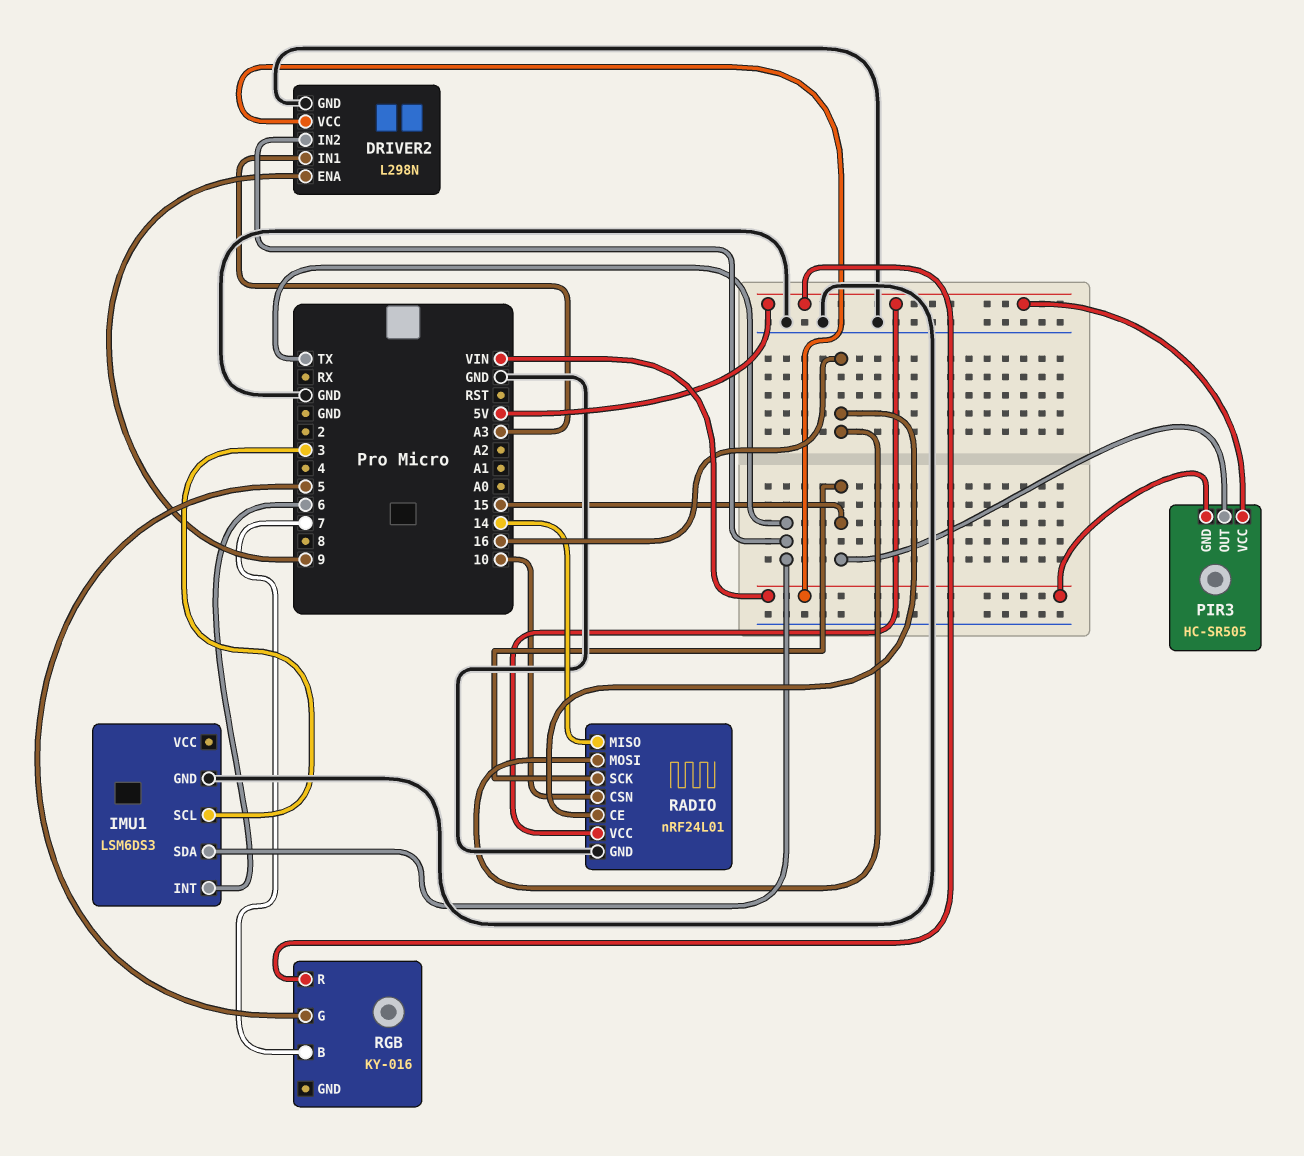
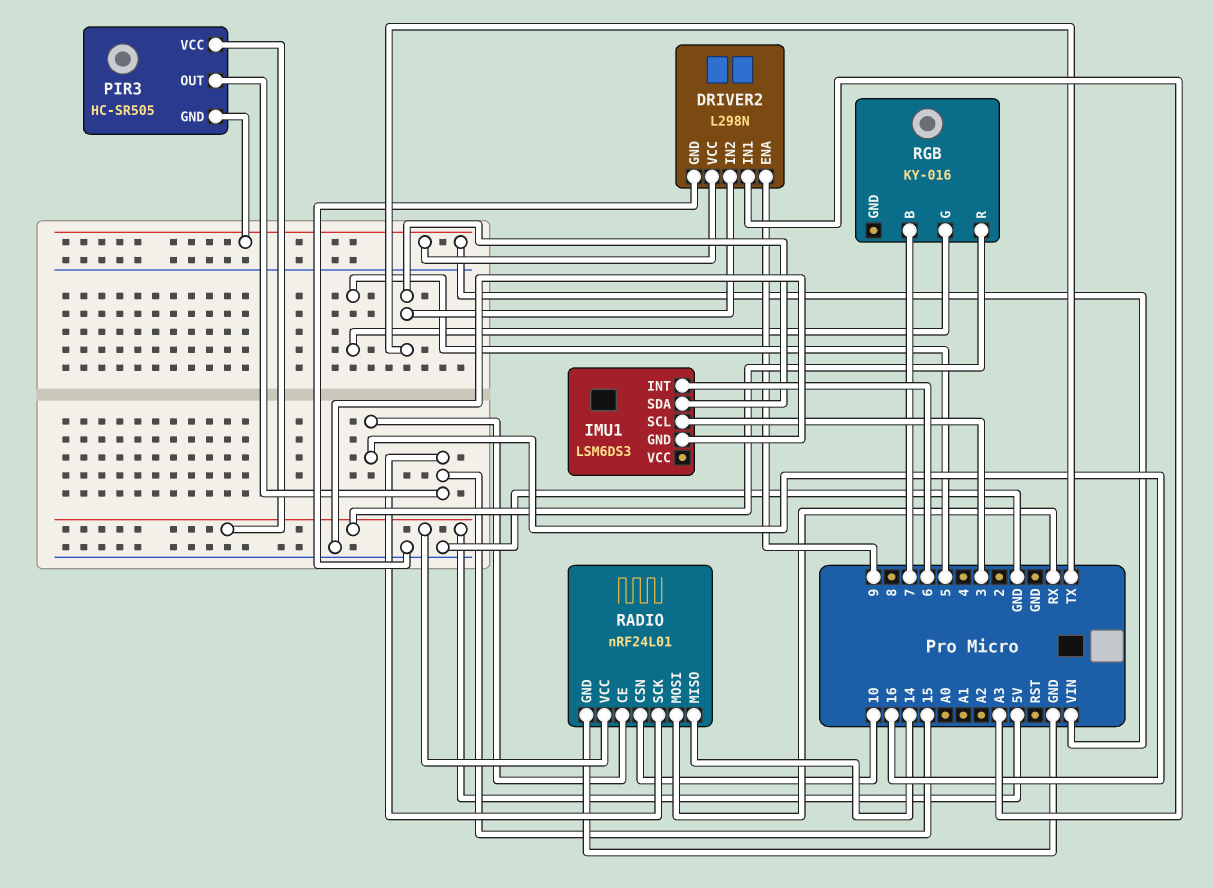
RADIO pin MOSI: 16 -> RX

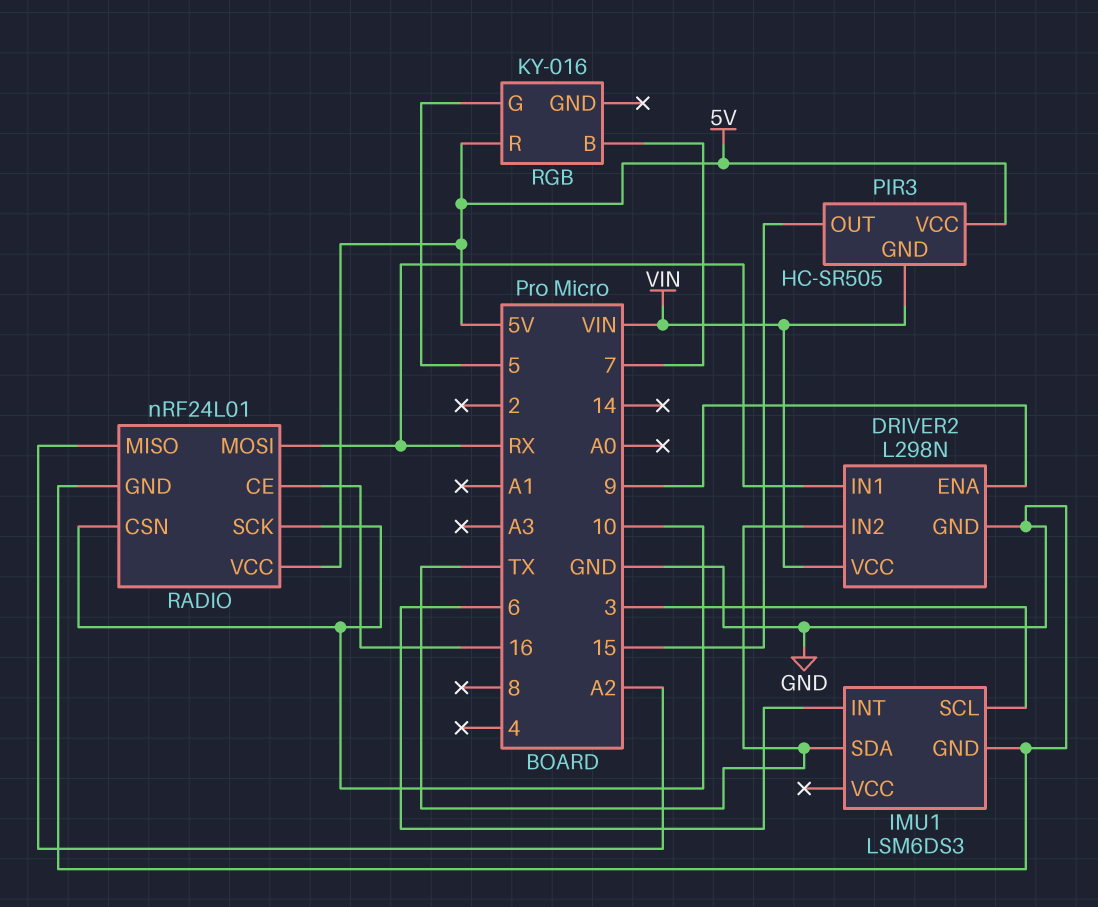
DRIVER2 pin IN1: A3 -> RX
RADIO pin MISO: 14 -> A2
RADIO pin SCK: 15 -> 10

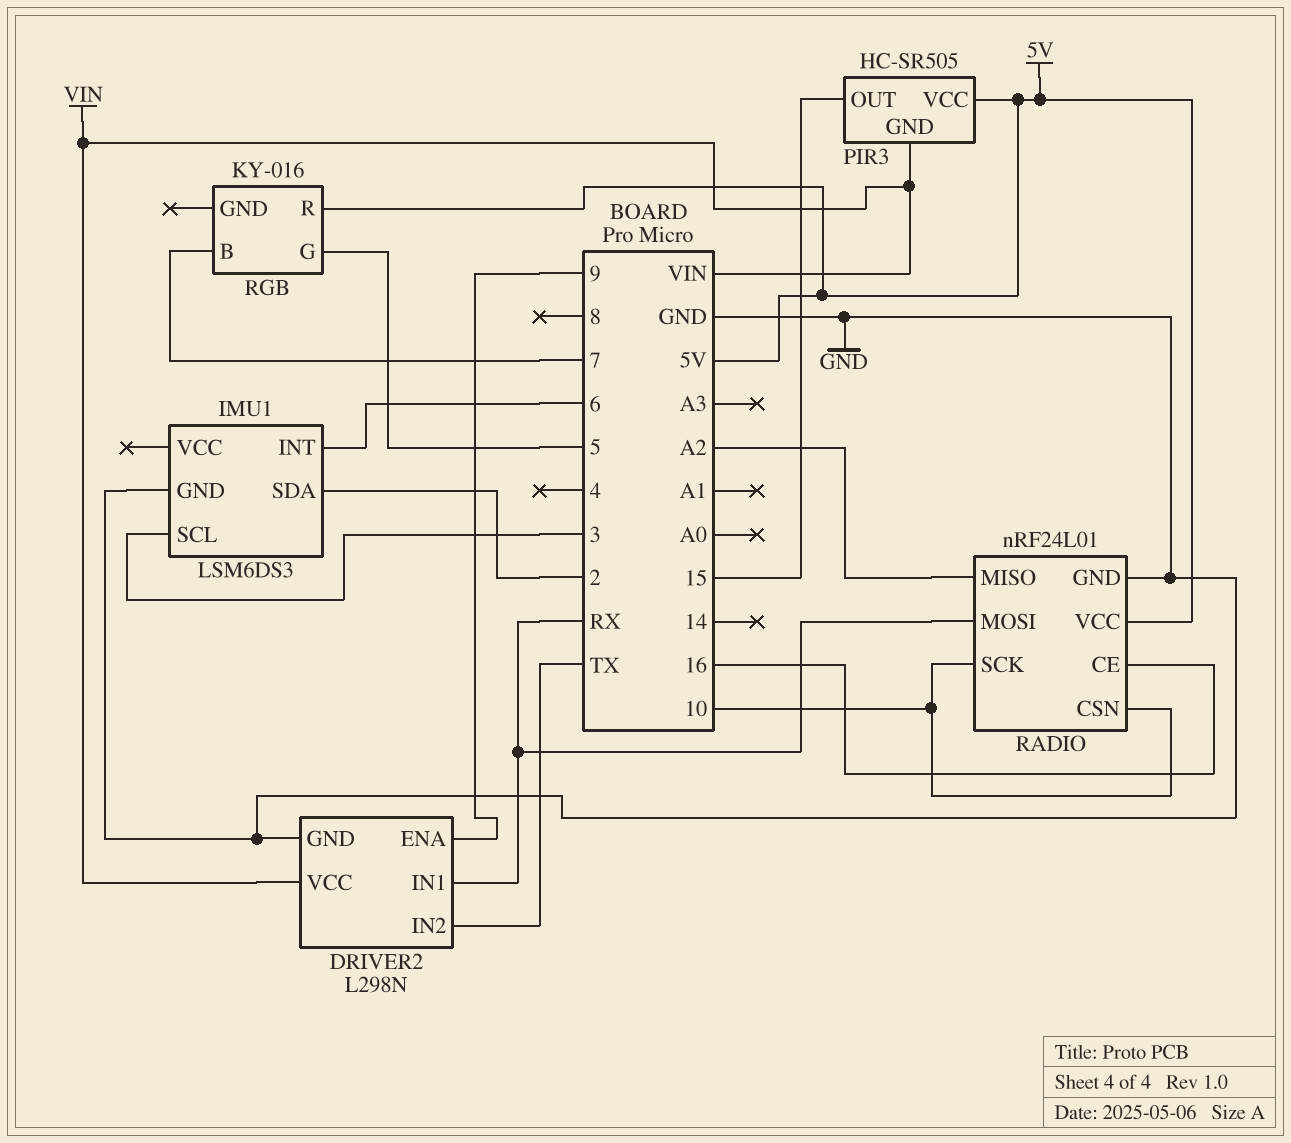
IMU1 pin SDA: TX -> 2

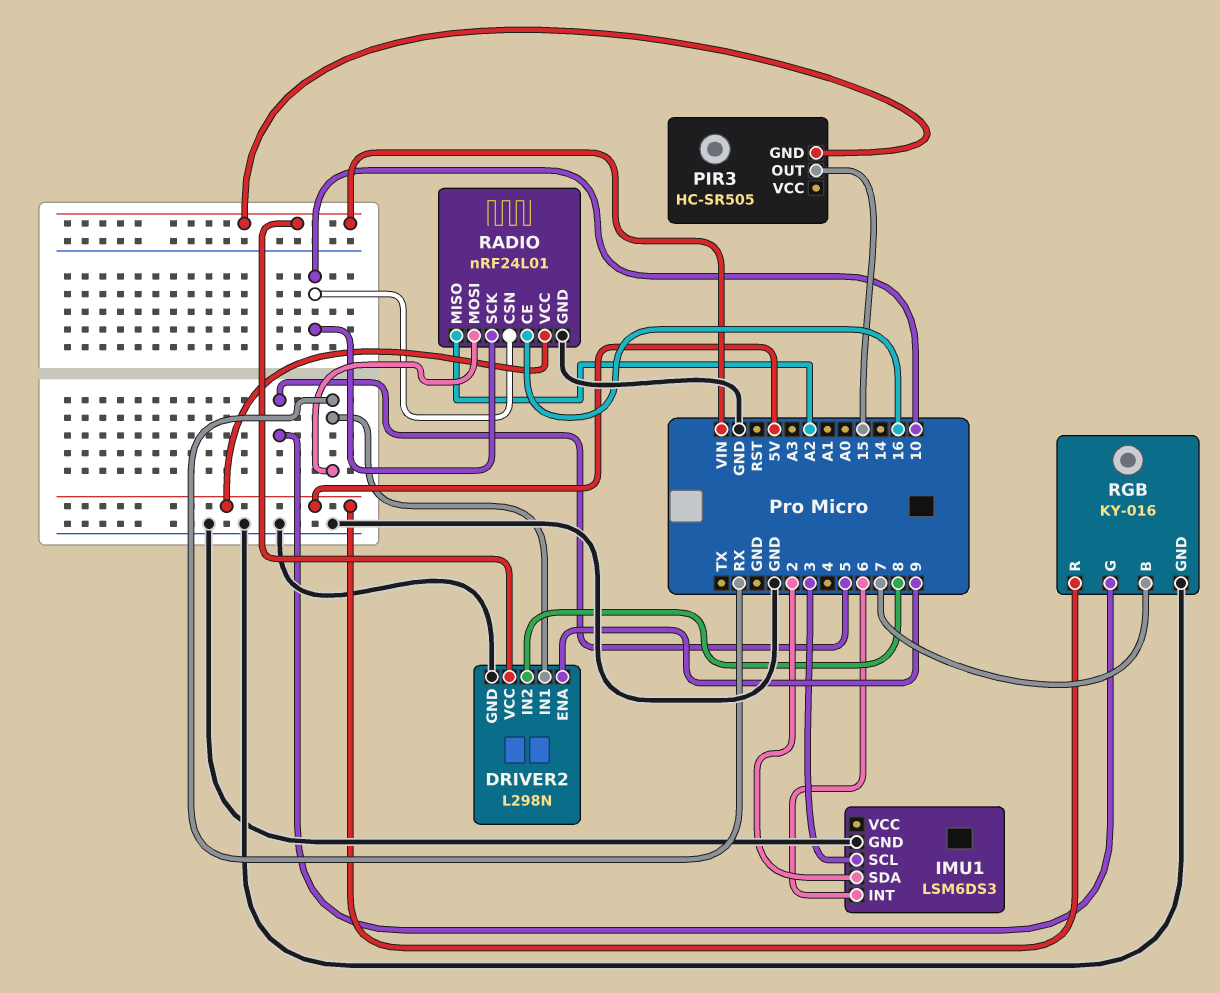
DRIVER2 pin IN2: TX -> 8
PIR3 pin VCC: 5V -> none
RGB pin GND: none -> GND

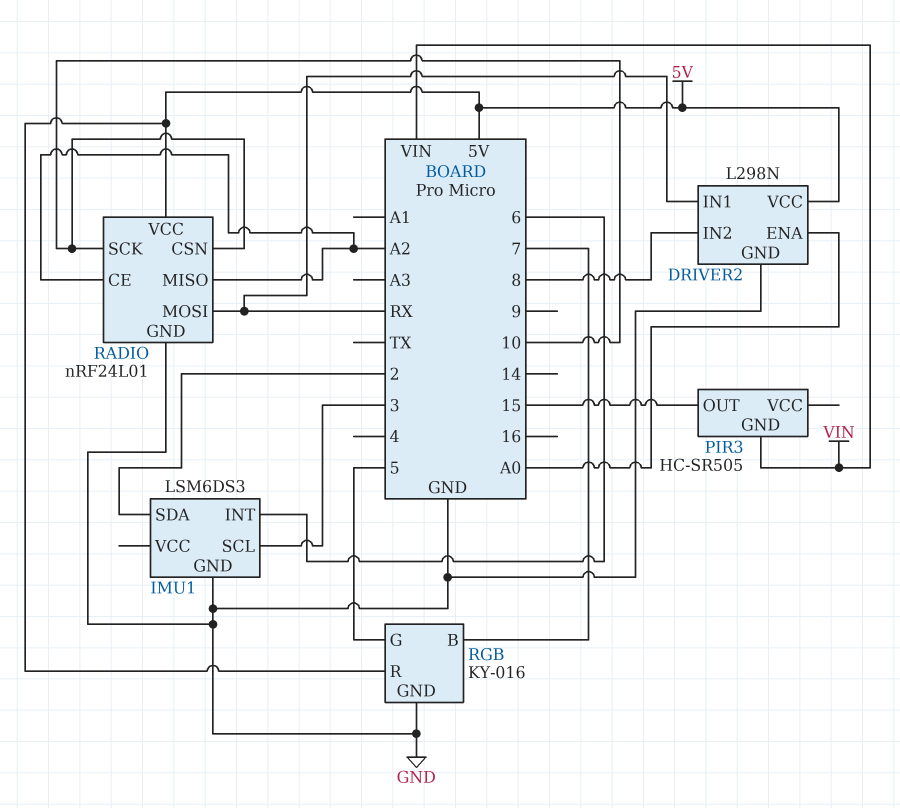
DRIVER2 pin ENA: 9 -> A0
DRIVER2 pin VCC: VIN -> 5V
RADIO pin CE: 16 -> A2

